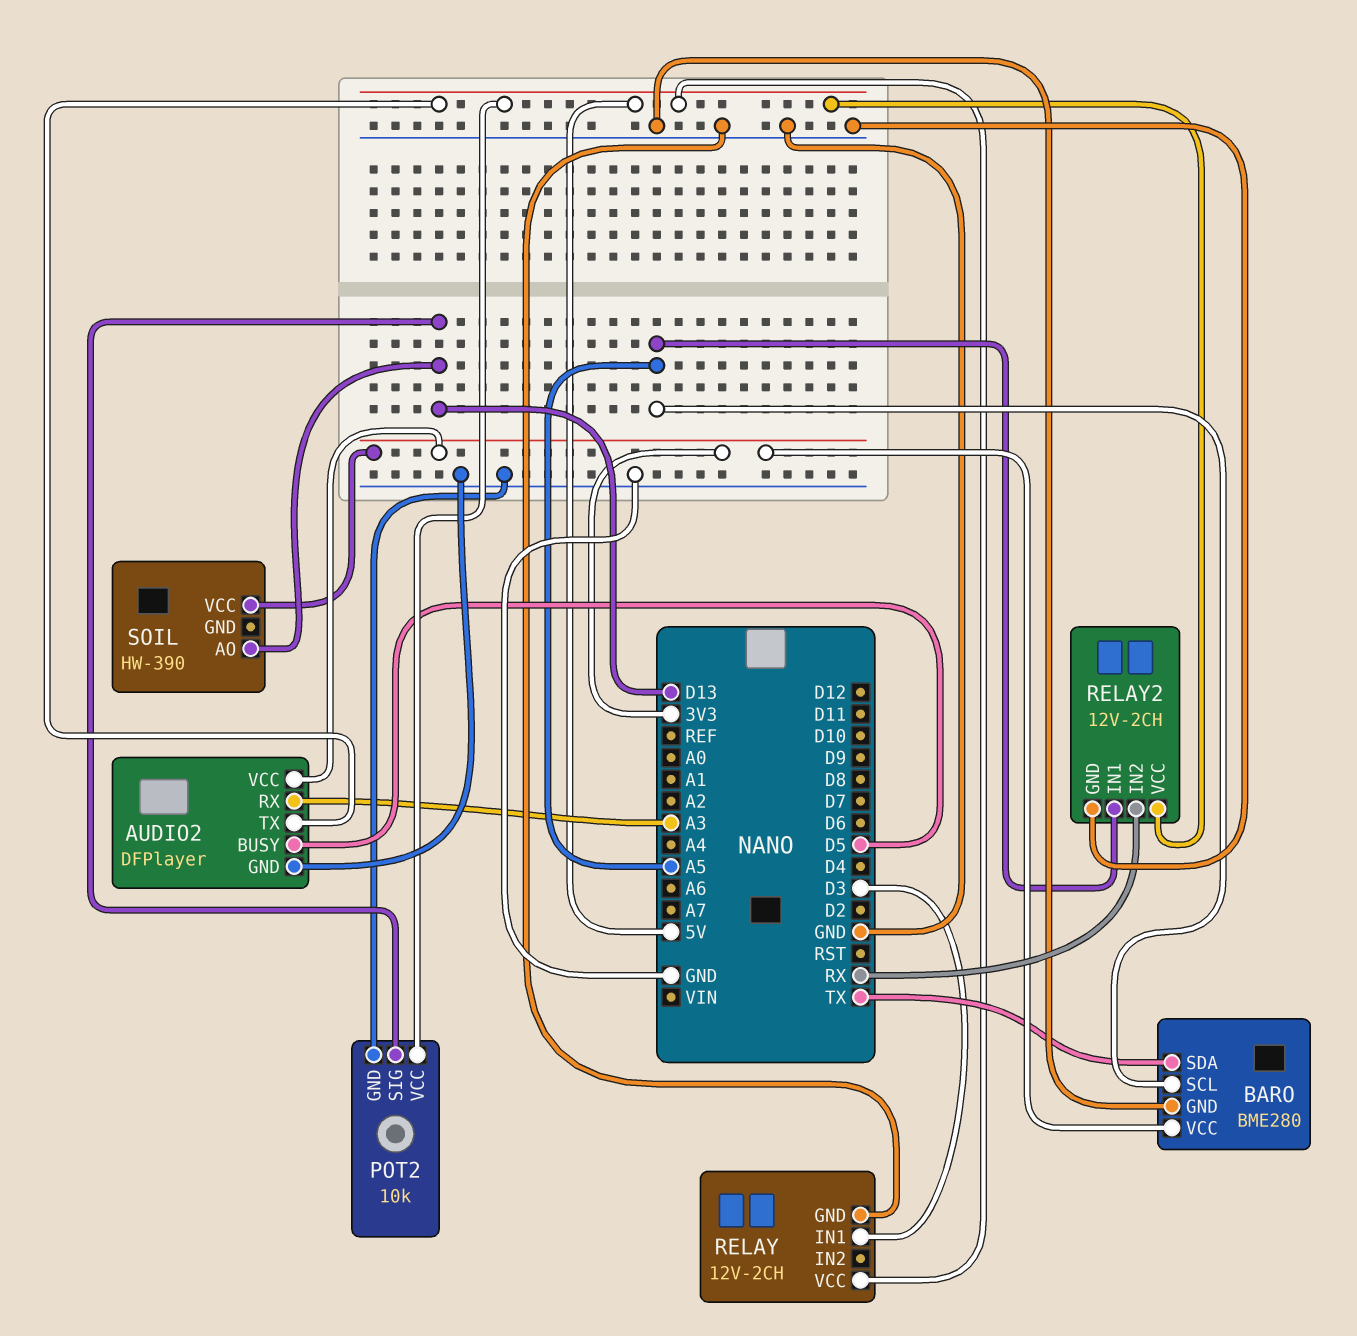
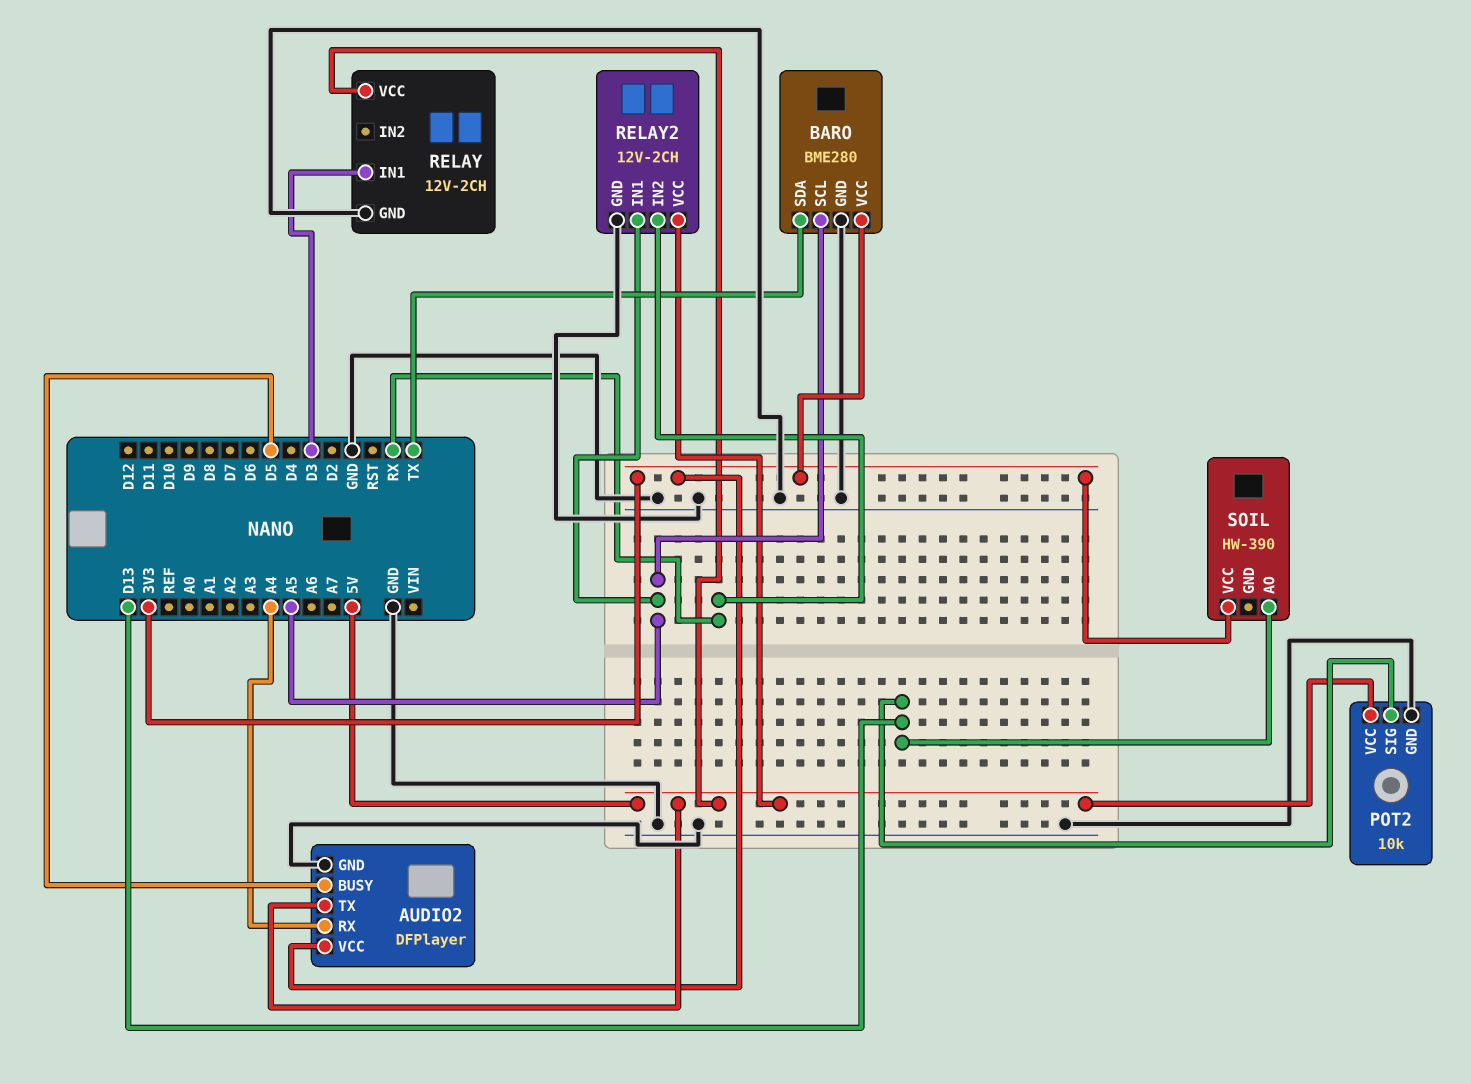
AUDIO2 pin RX: A3 -> A4

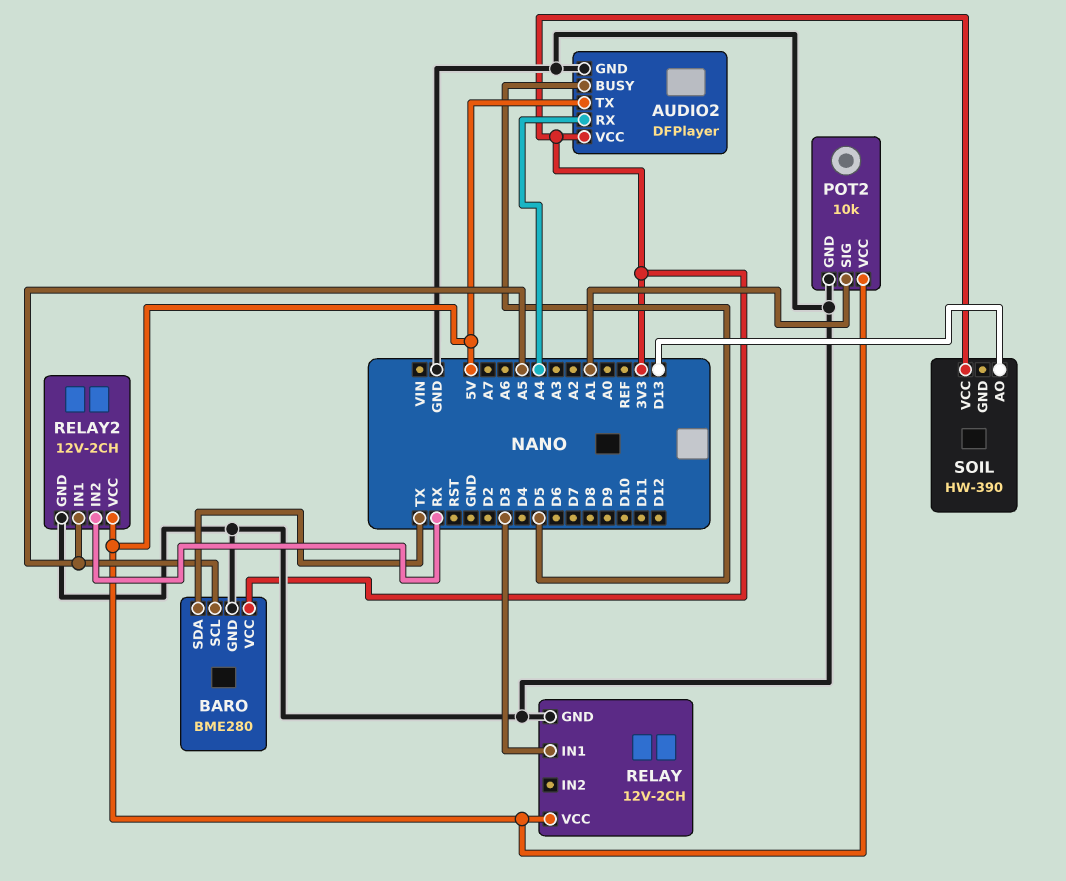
POT2 pin SIG: D13 -> A1

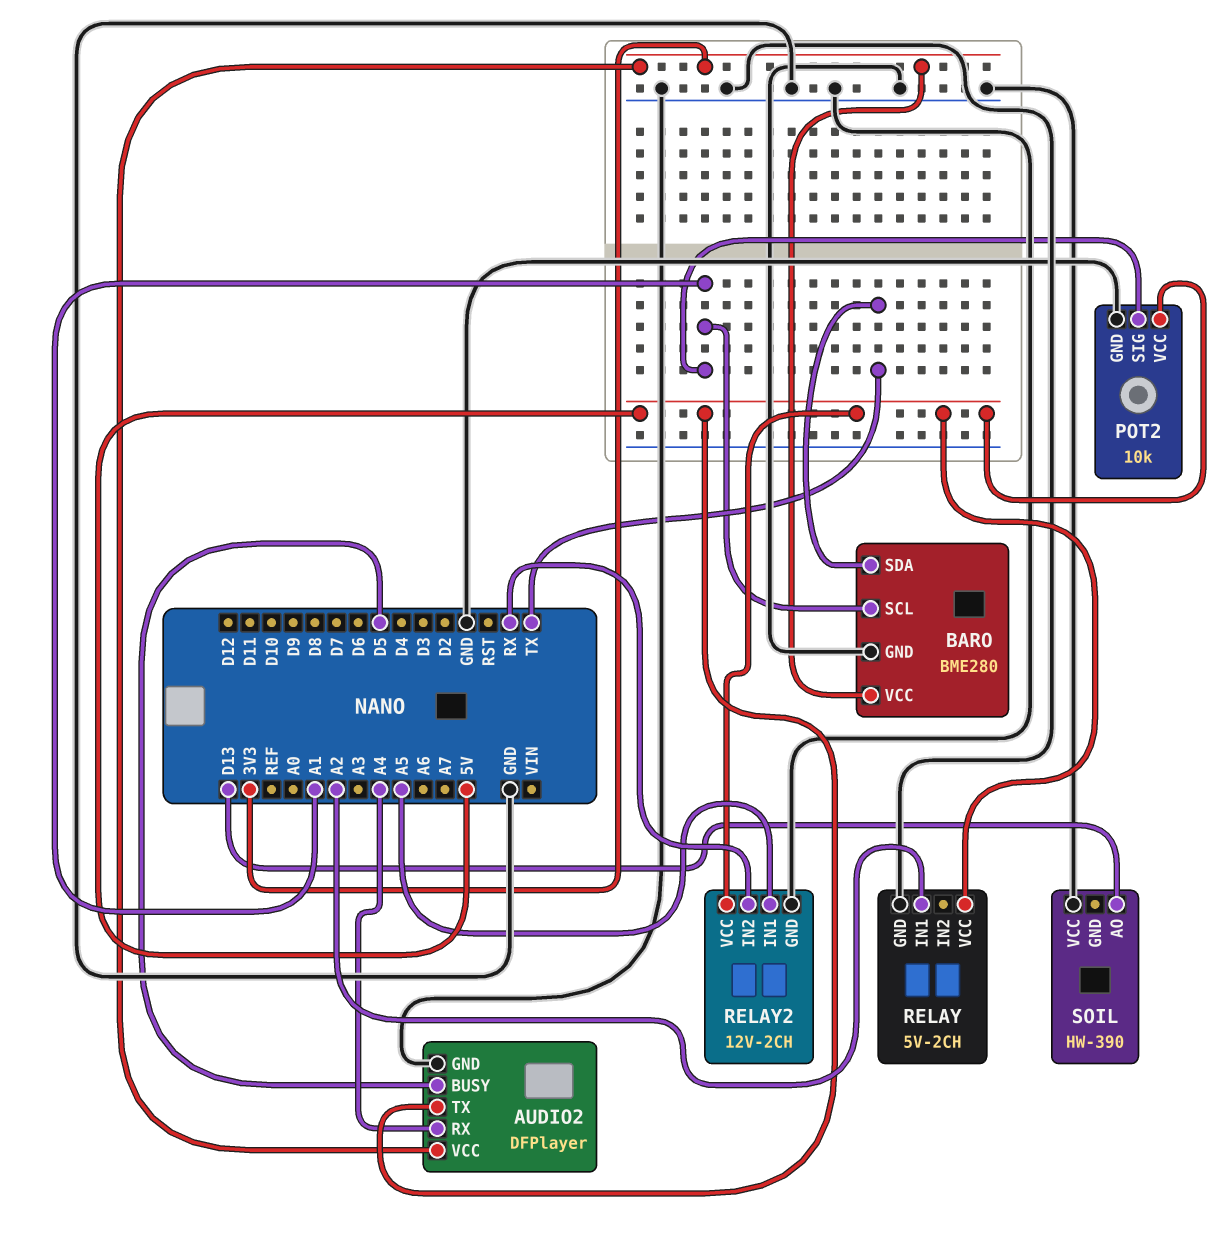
BARO pin SCL: A5 -> A1
RELAY: 12V-2CH -> 5V-2CH
RELAY pin IN1: D3 -> A2
SOIL pin VCC: 3V3 -> GND

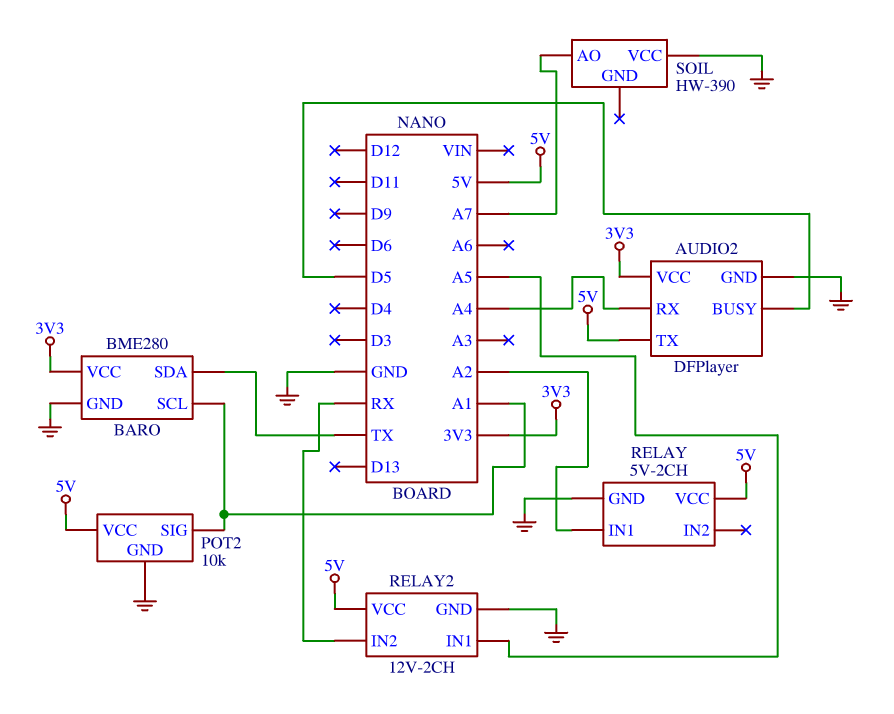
SOIL pin AO: D13 -> A7

